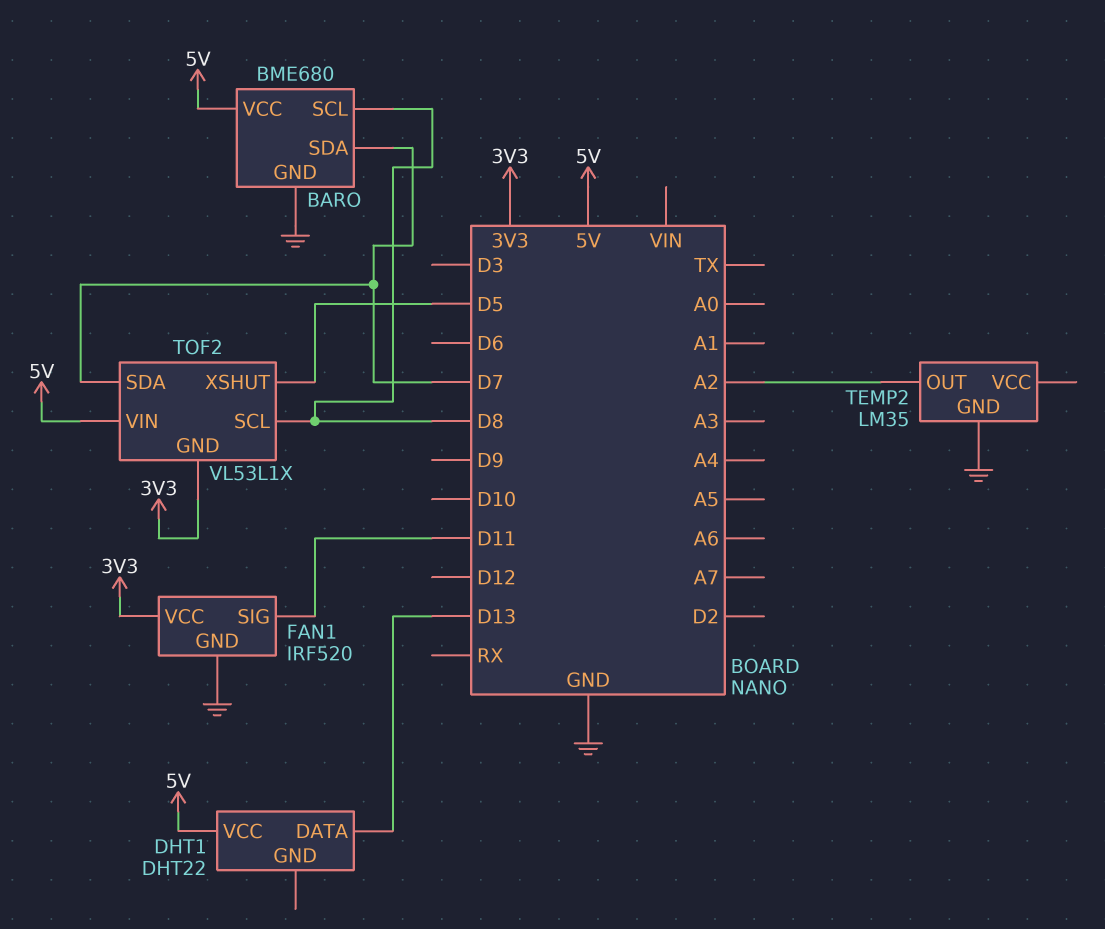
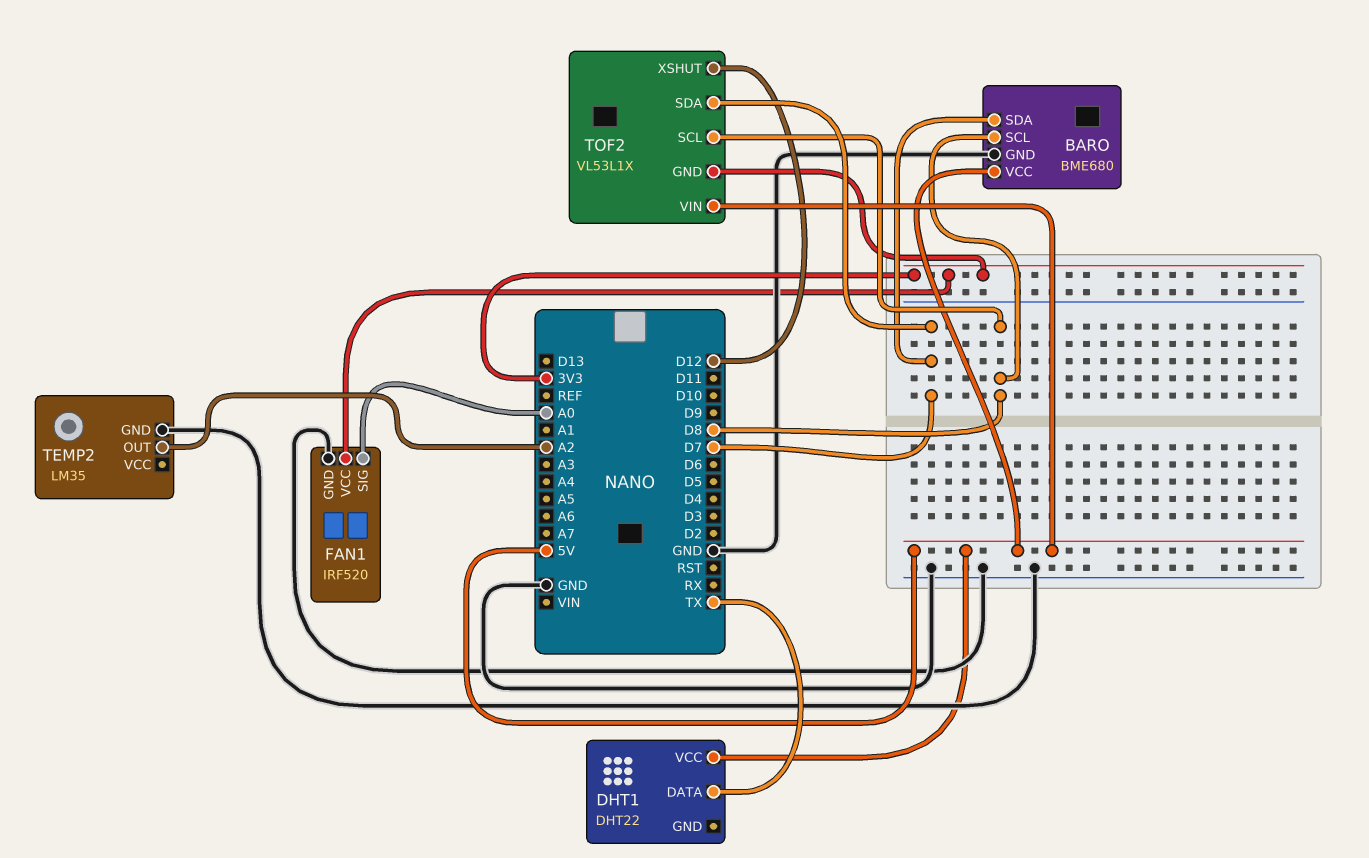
DHT1 pin DATA: D13 -> TX
FAN1 pin SIG: D11 -> A0
TOF2 pin XSHUT: D5 -> D12

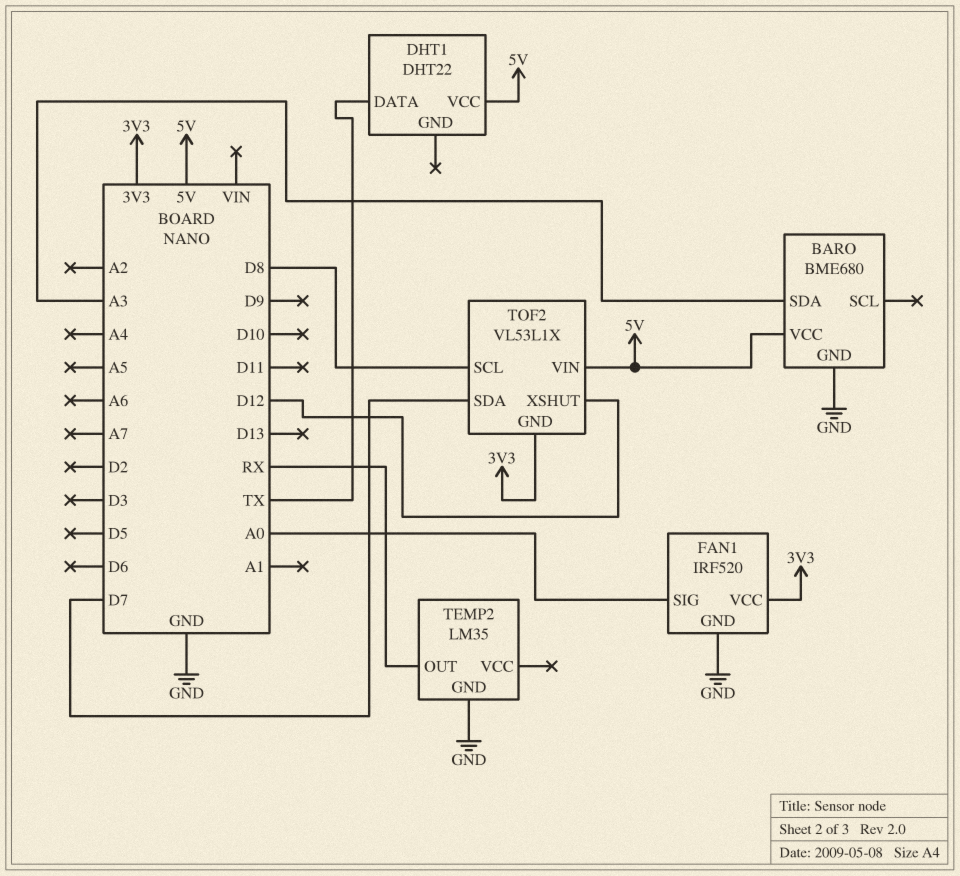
BARO pin SCL: D8 -> none
BARO pin SDA: D7 -> A3
TEMP2 pin OUT: A2 -> RX

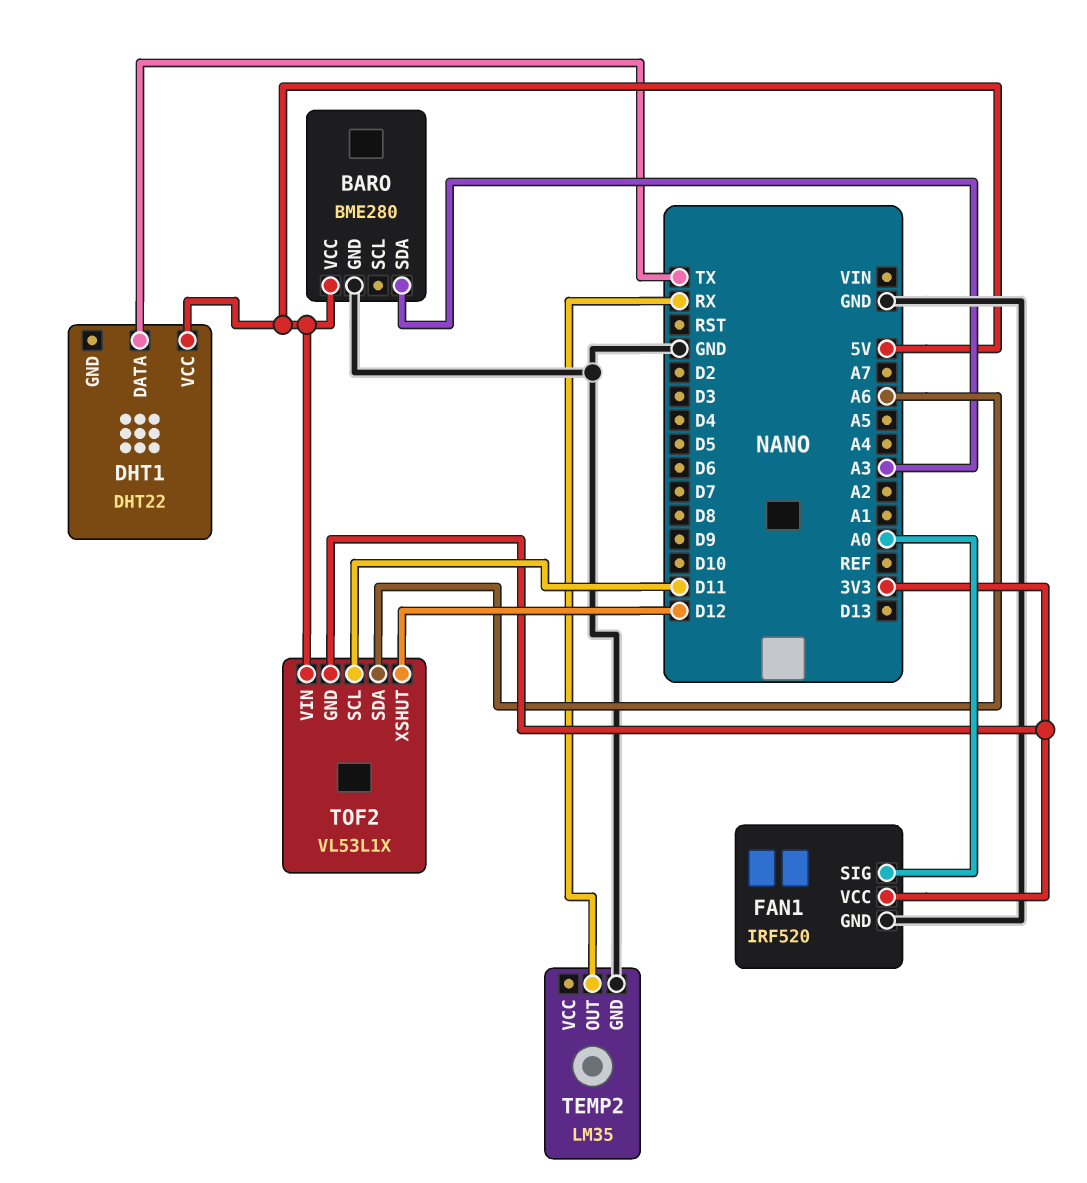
BARO: BME680 -> BME280
TOF2 pin SCL: D8 -> D11
TOF2 pin SDA: D7 -> A6

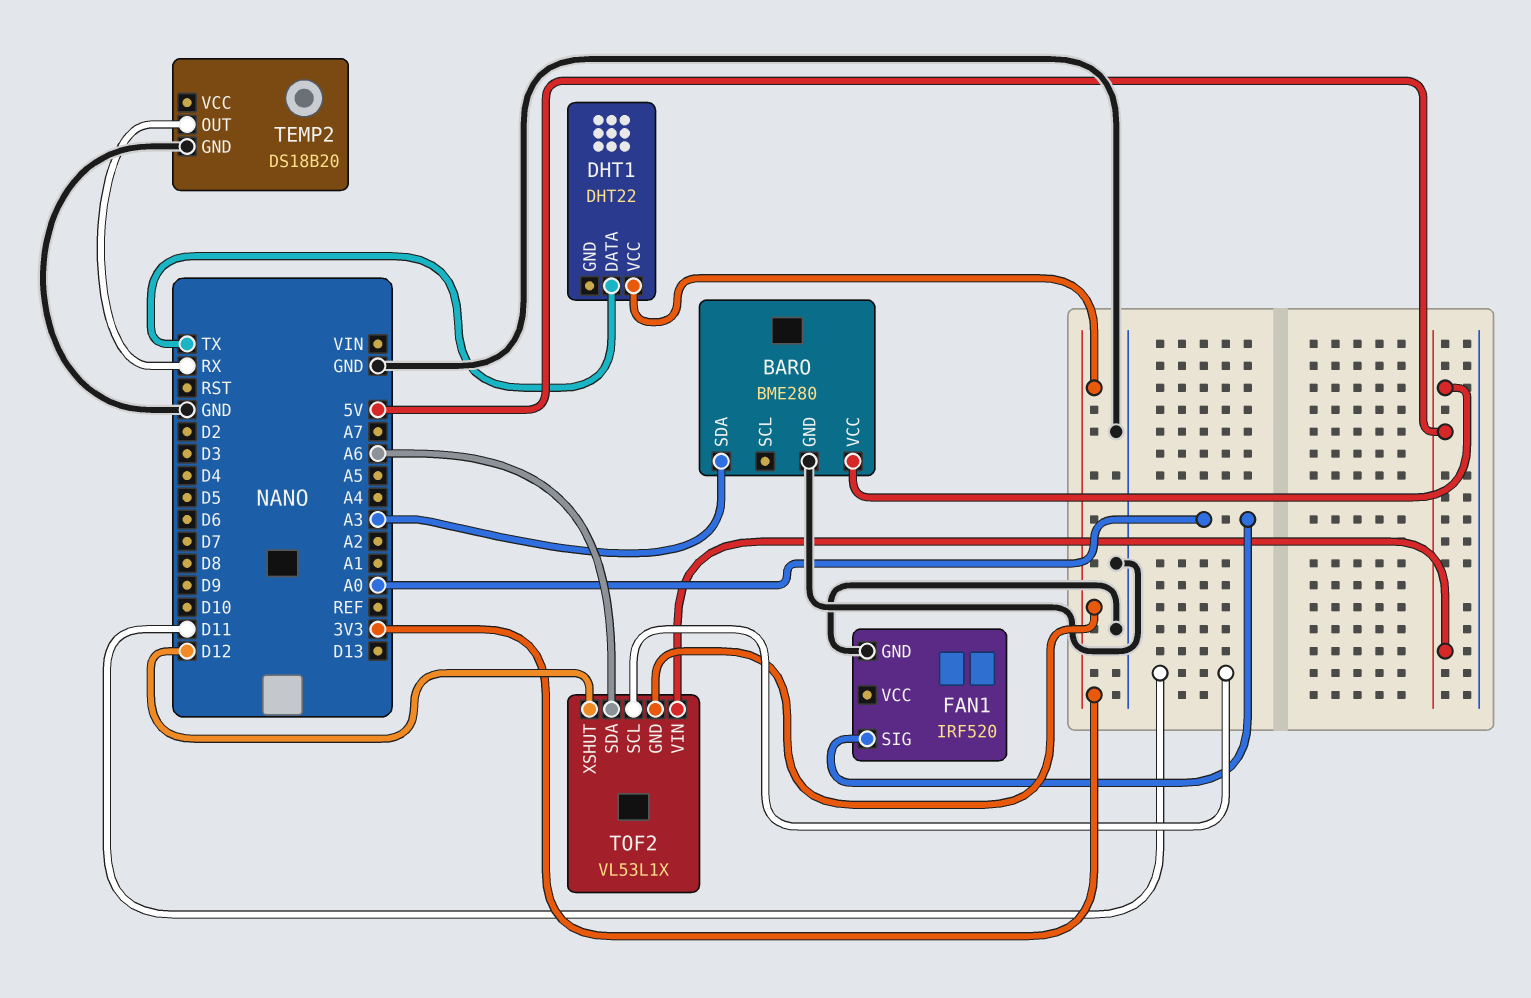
DHT1 pin VCC: 5V -> 3V3
FAN1 pin VCC: 3V3 -> none
TEMP2: LM35 -> DS18B20

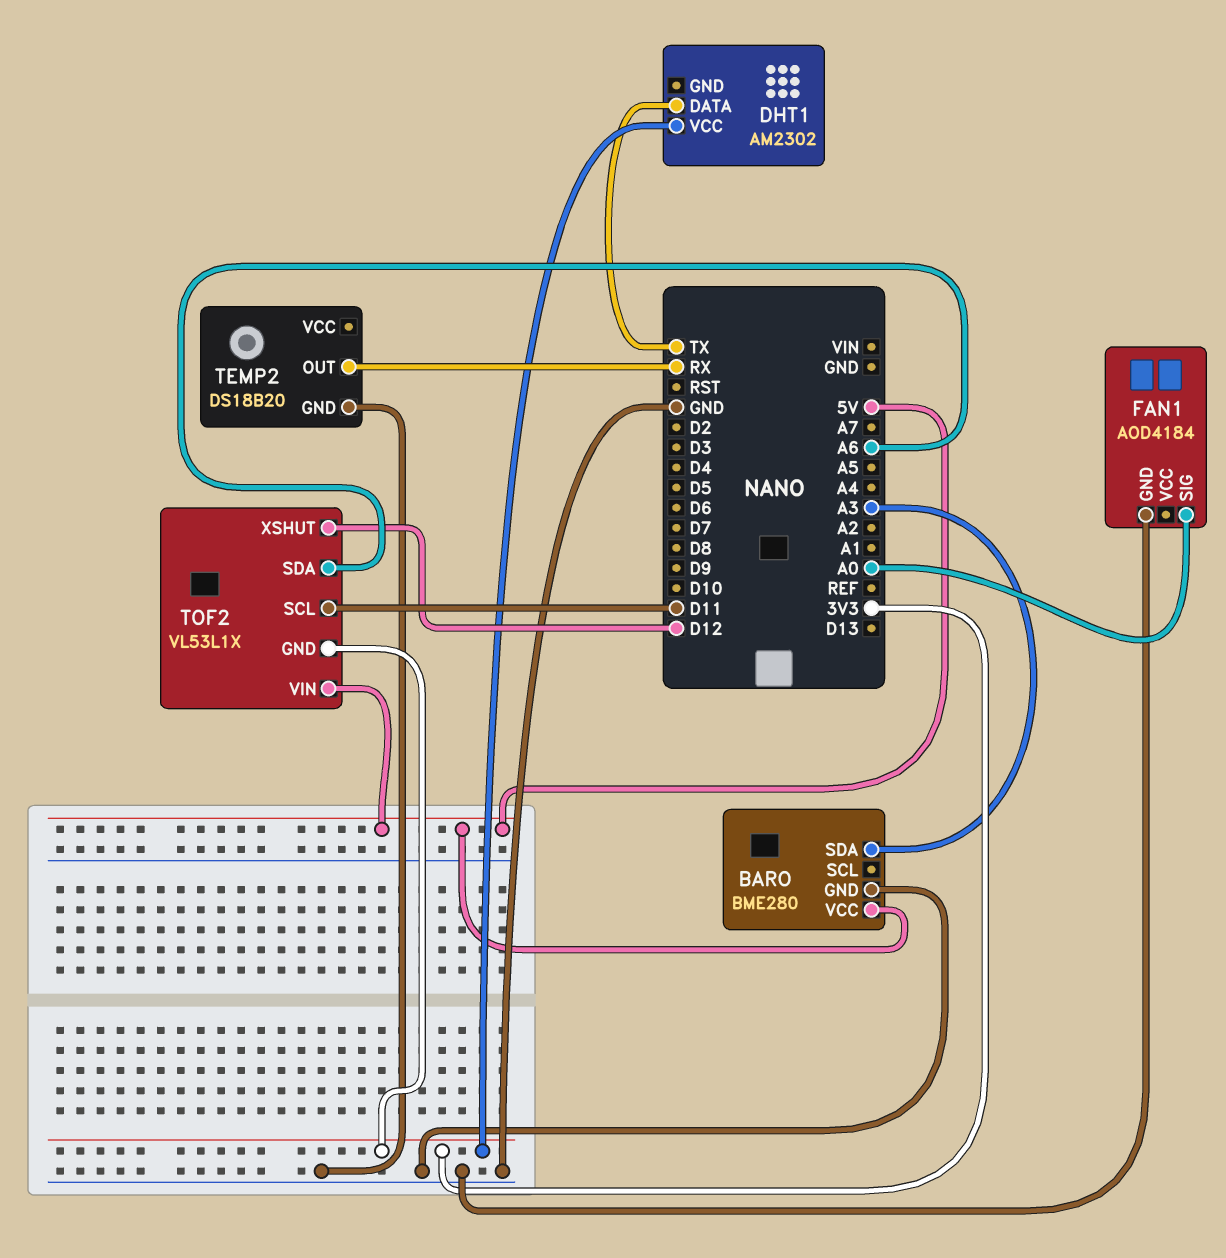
DHT1: DHT22 -> AM2302
FAN1: IRF520 -> AOD4184

